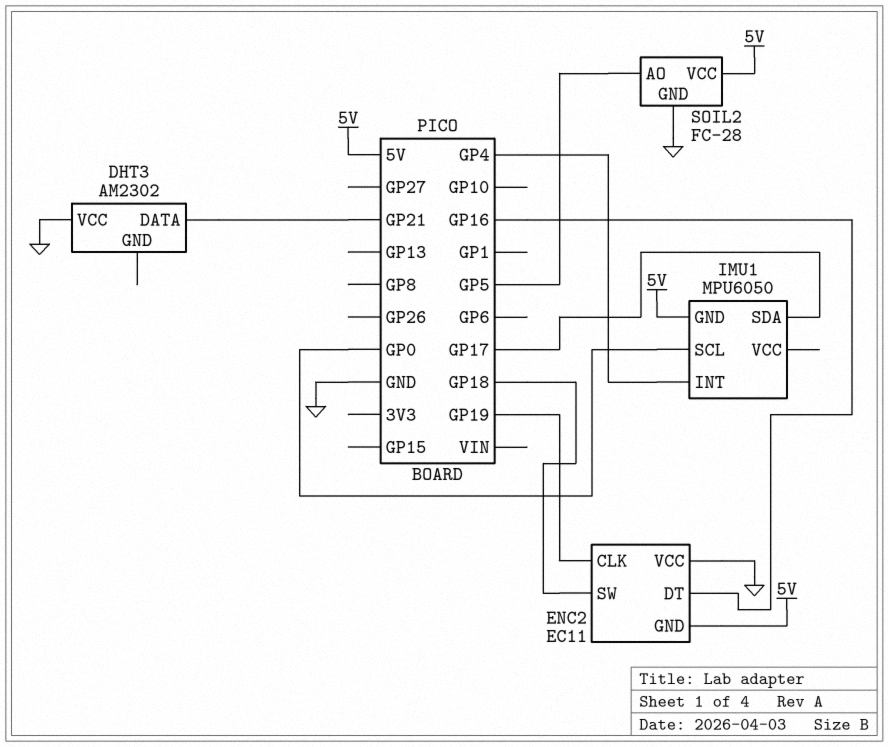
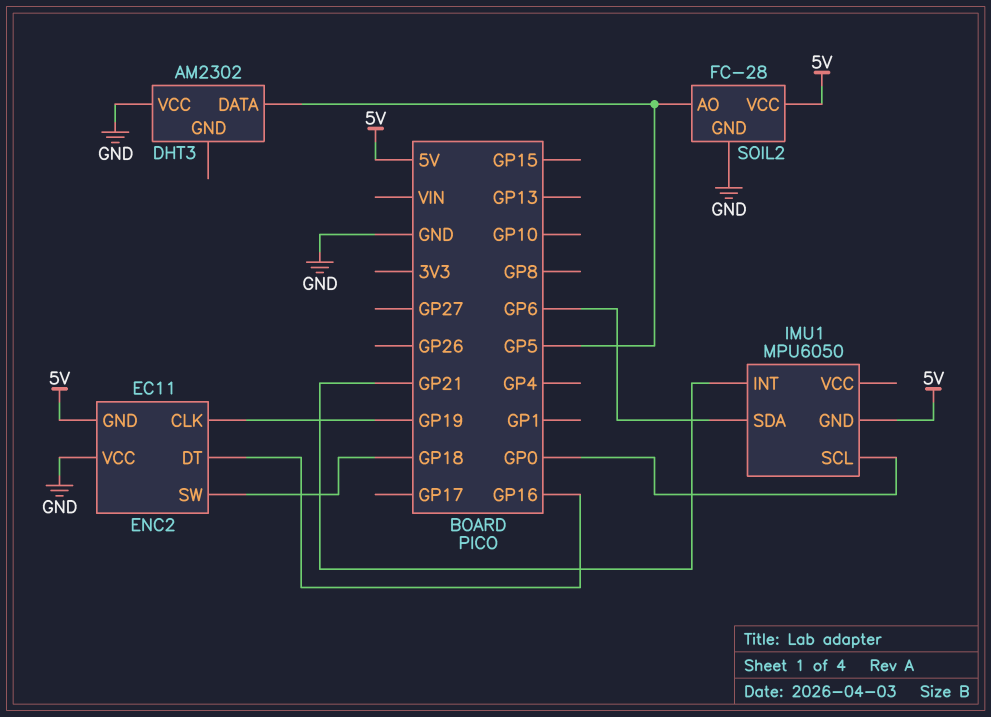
DHT3 pin DATA: GP21 -> GP5
IMU1 pin INT: GP4 -> GP21
IMU1 pin SDA: GP17 -> GP6

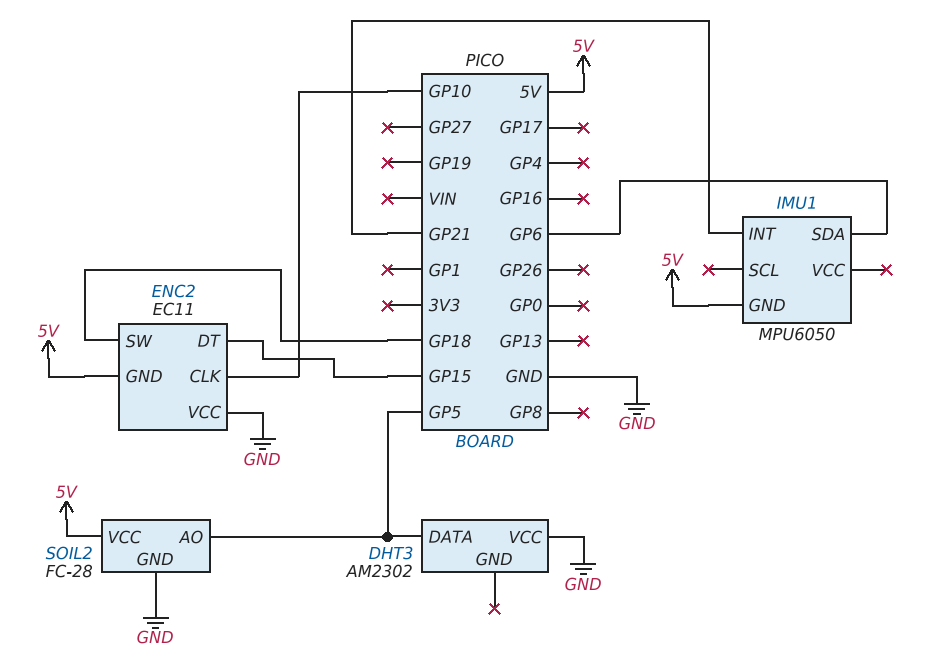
ENC2 pin CLK: GP19 -> GP10
ENC2 pin DT: GP16 -> GP15
IMU1 pin SCL: GP0 -> none

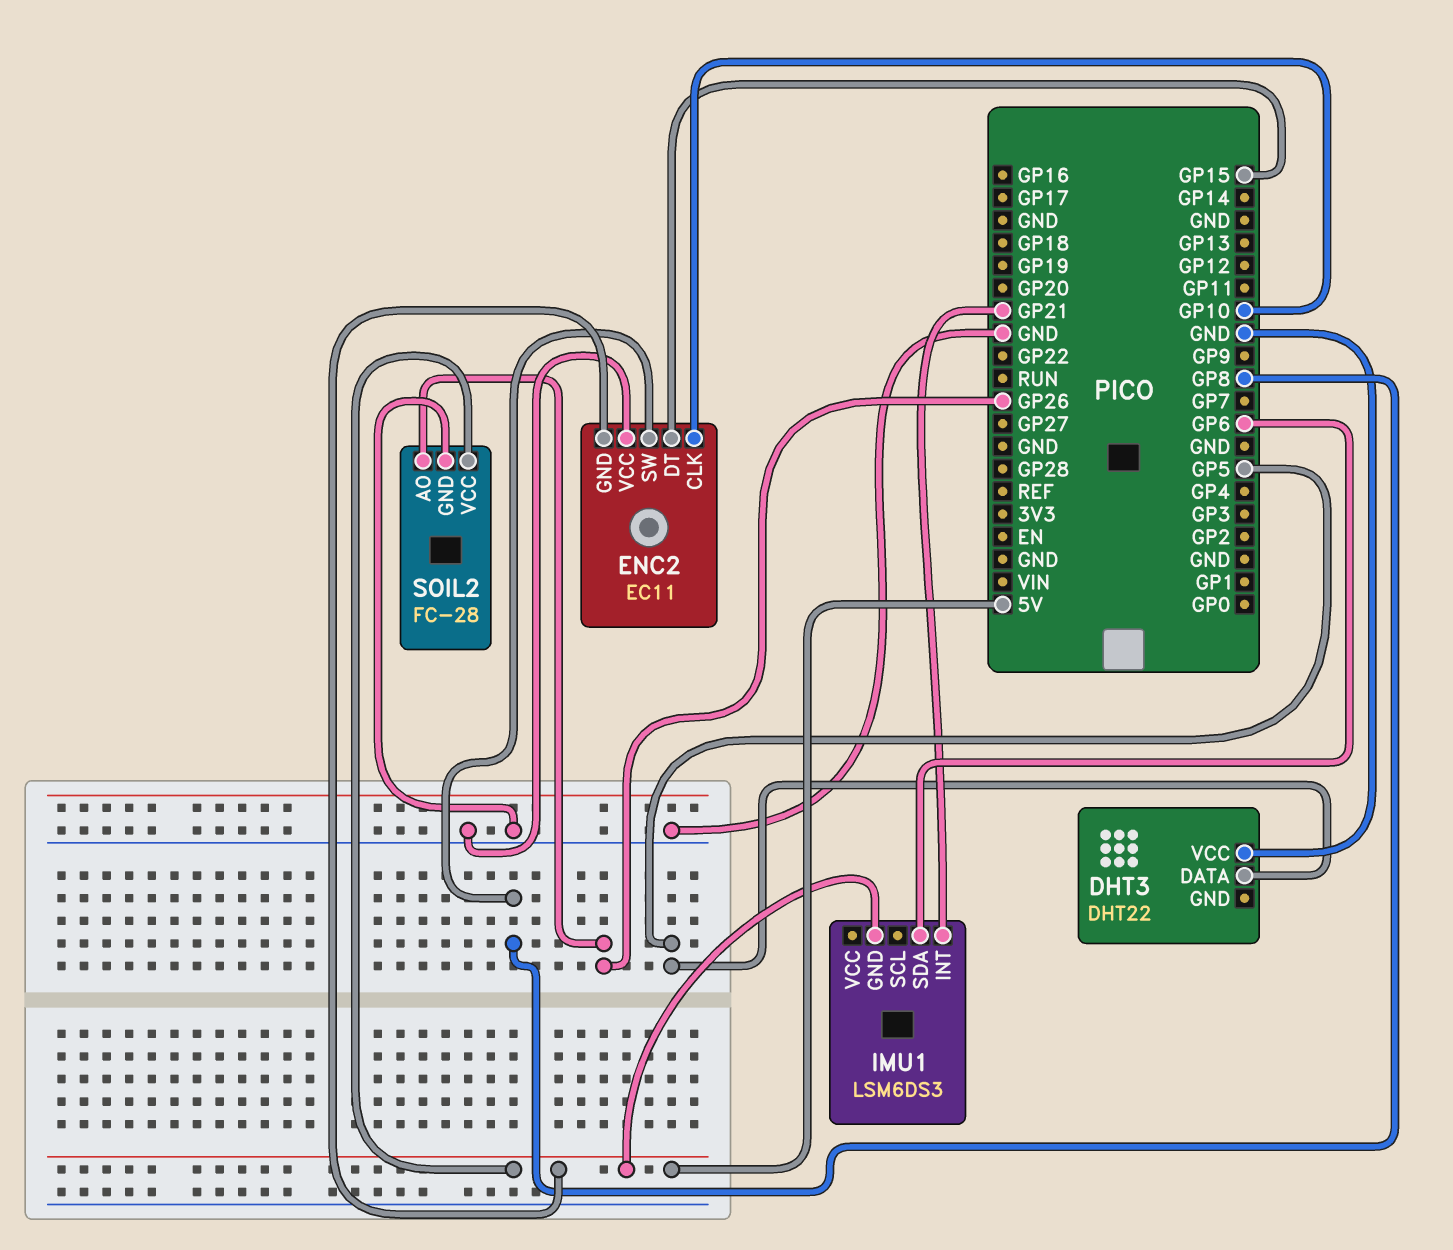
DHT3: AM2302 -> DHT22
ENC2 pin SW: GP18 -> GP8
IMU1: MPU6050 -> LSM6DS3
SOIL2 pin AO: GP5 -> GP26

